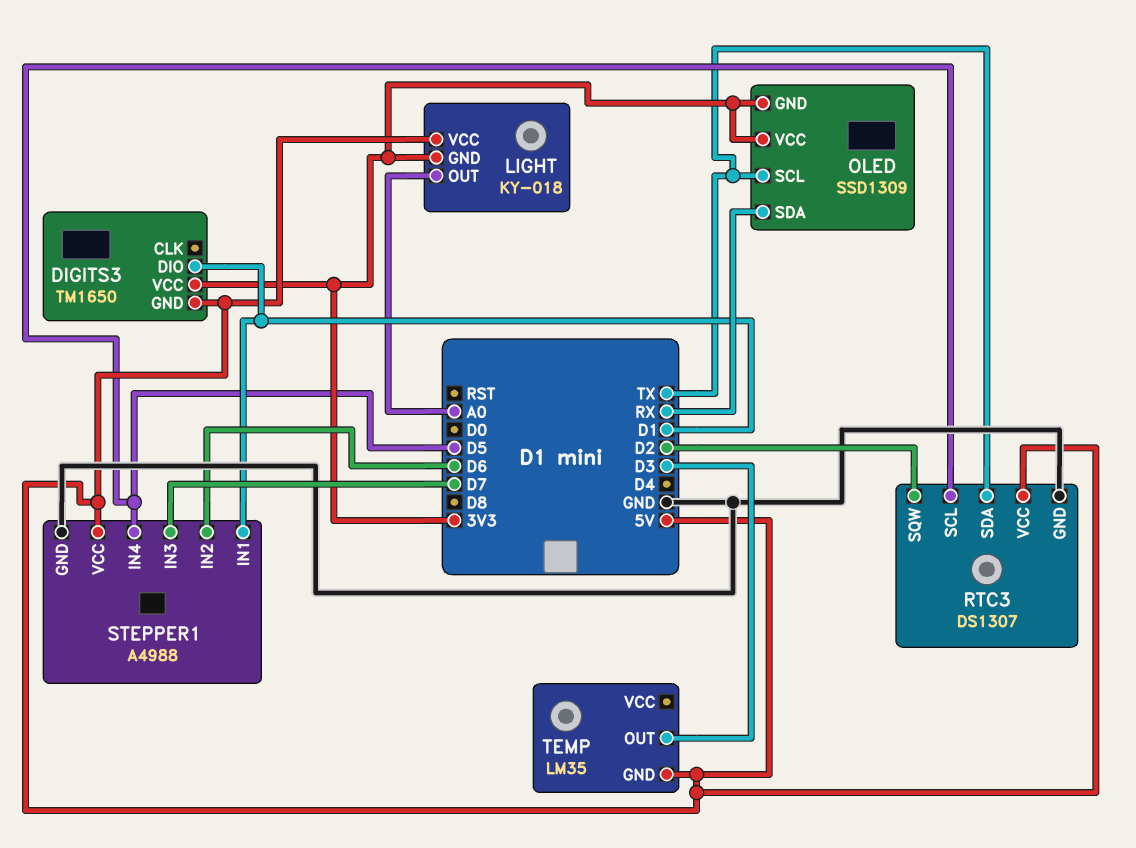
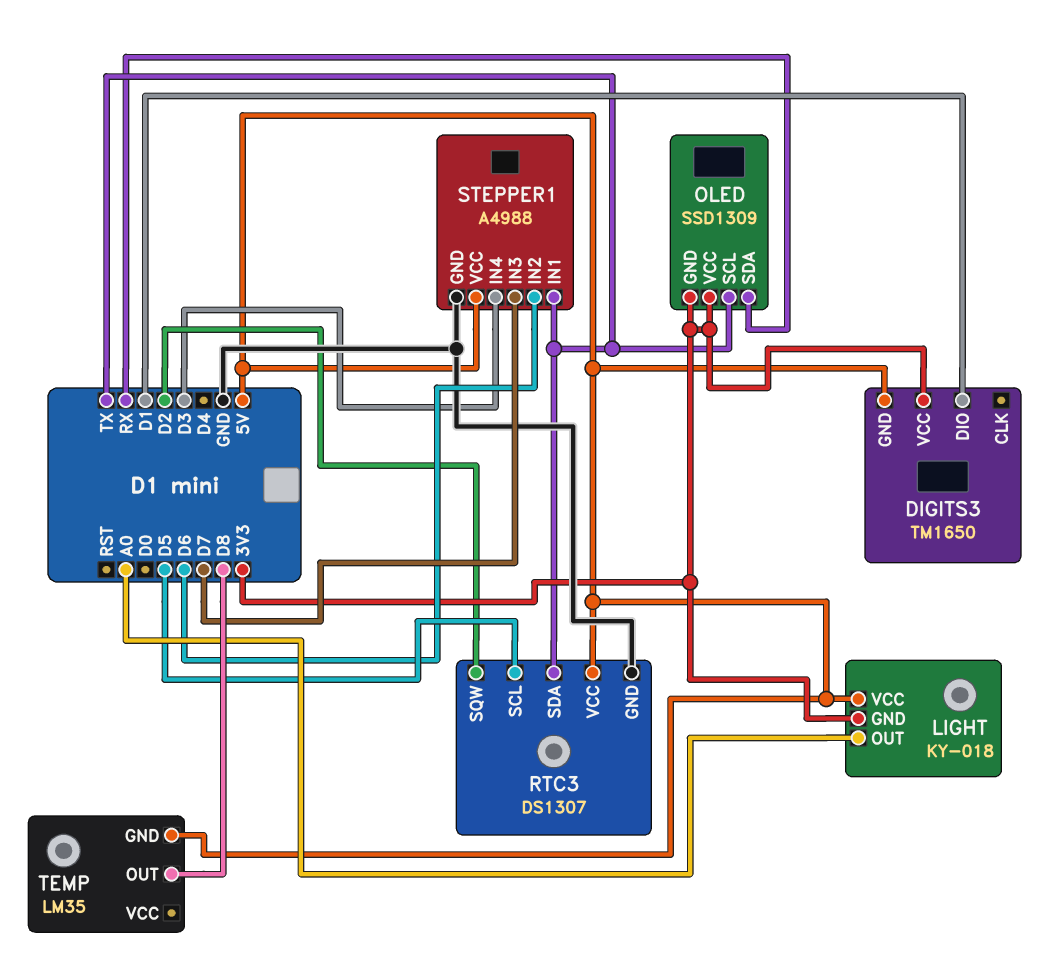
STEPPER1 pin IN1: D1 -> TX
STEPPER1 pin IN4: D5 -> D3
TEMP pin OUT: D3 -> D8

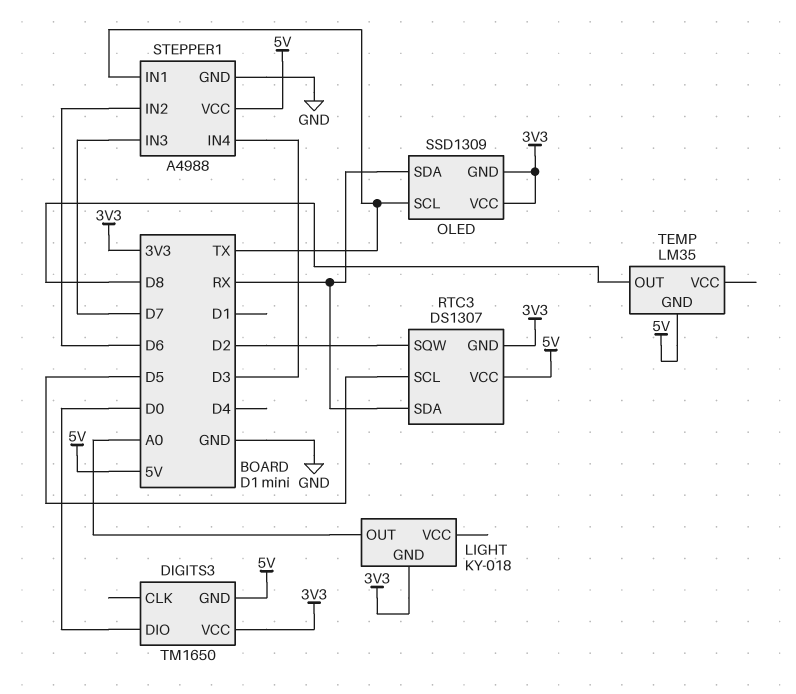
DIGITS3 pin DIO: D1 -> D0
LIGHT pin VCC: 5V -> none
RTC3 pin GND: GND -> 3V3
RTC3 pin SDA: TX -> RX

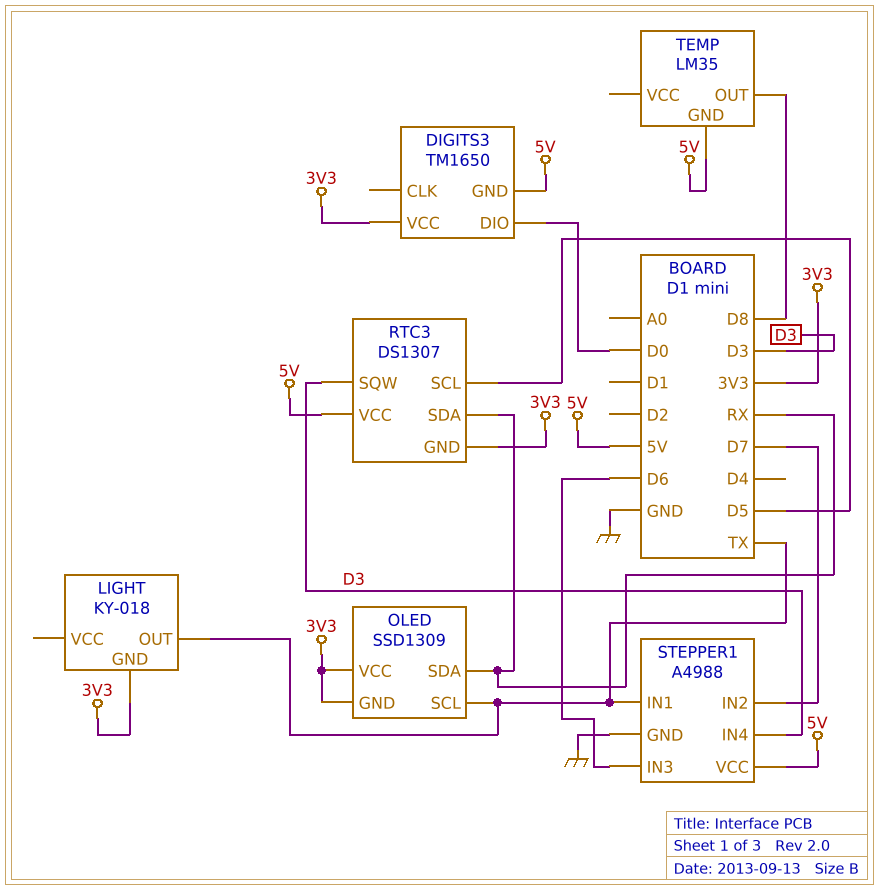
LIGHT pin OUT: A0 -> TX
RTC3 pin SQW: D2 -> D3
STEPPER1 pin IN2: D6 -> D7
STEPPER1 pin IN3: D7 -> D6

